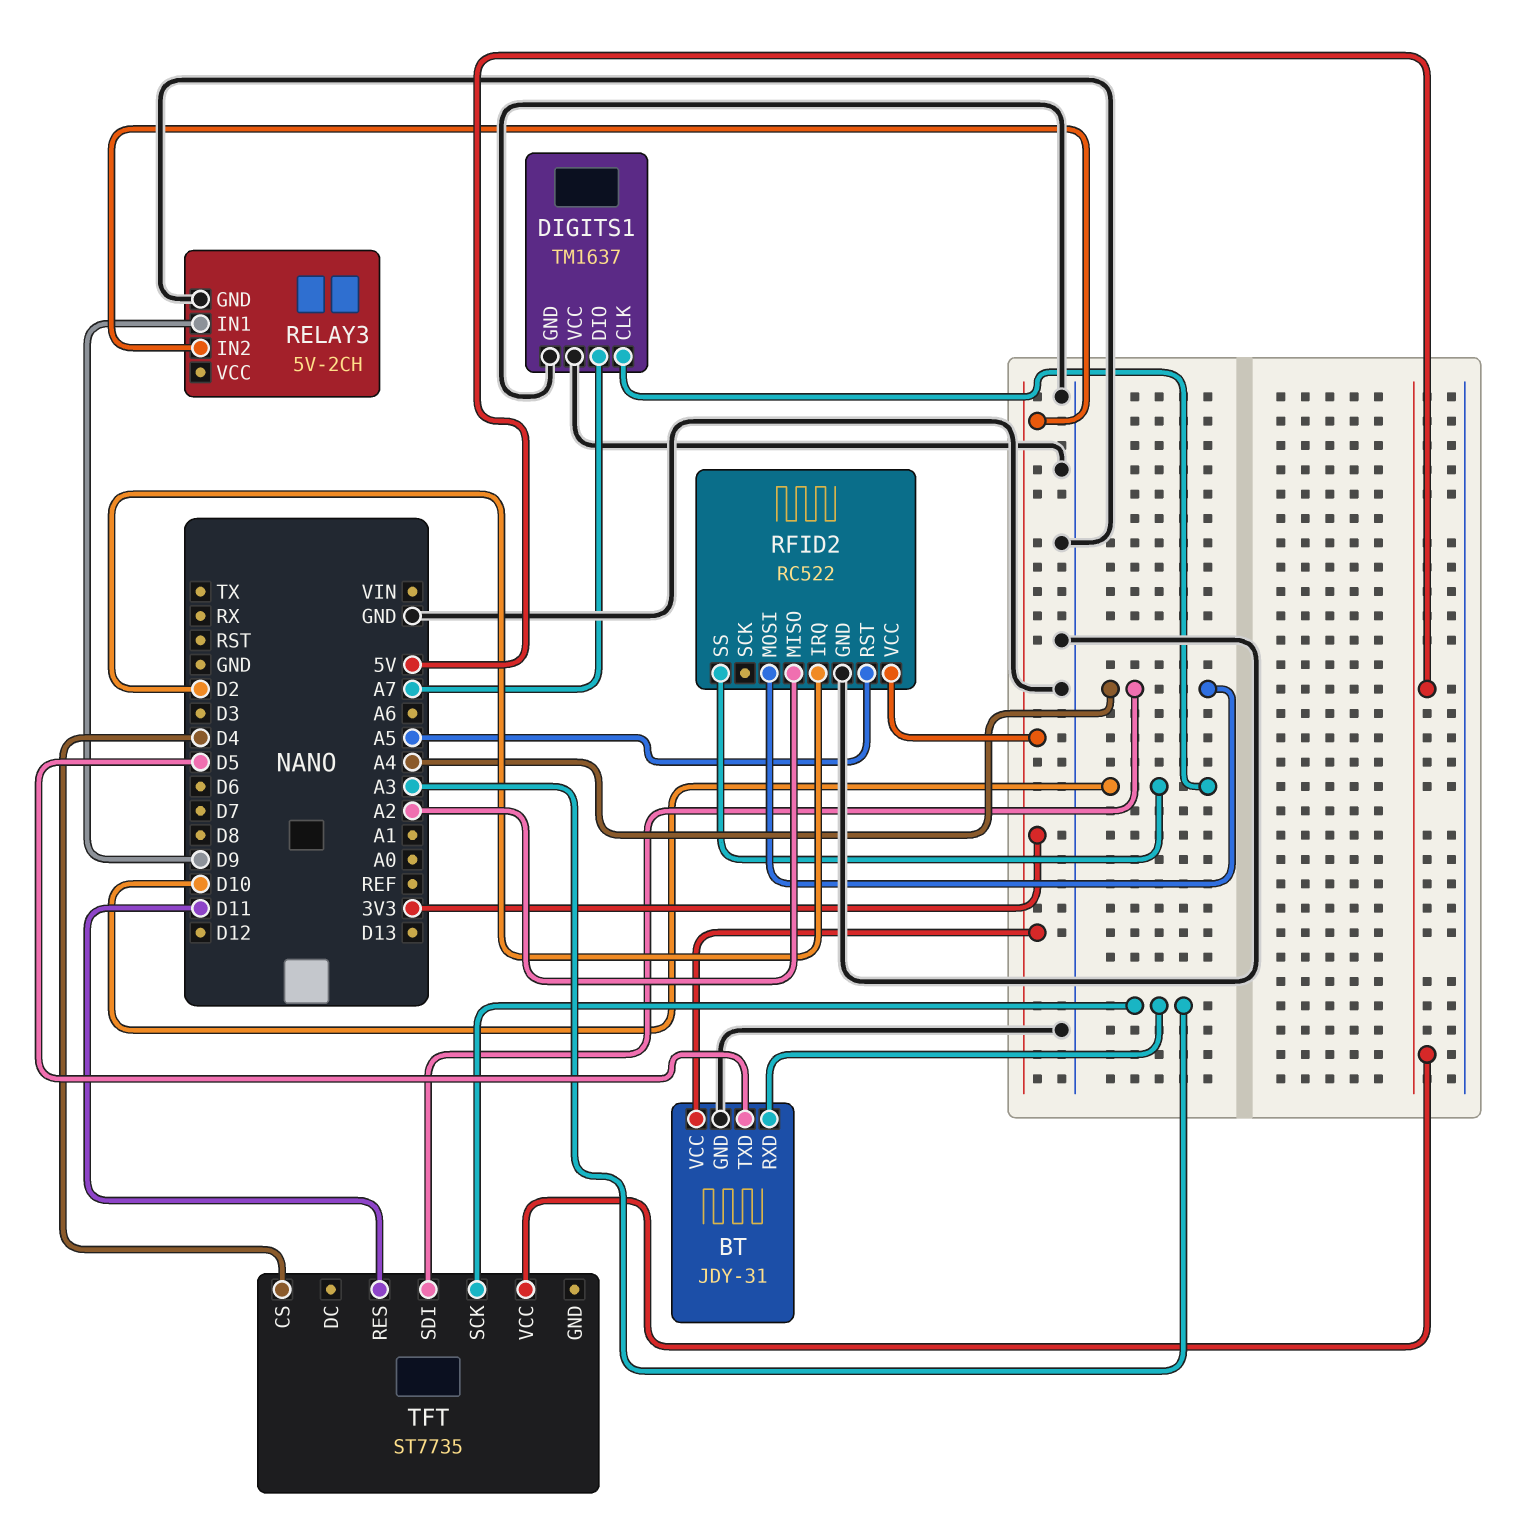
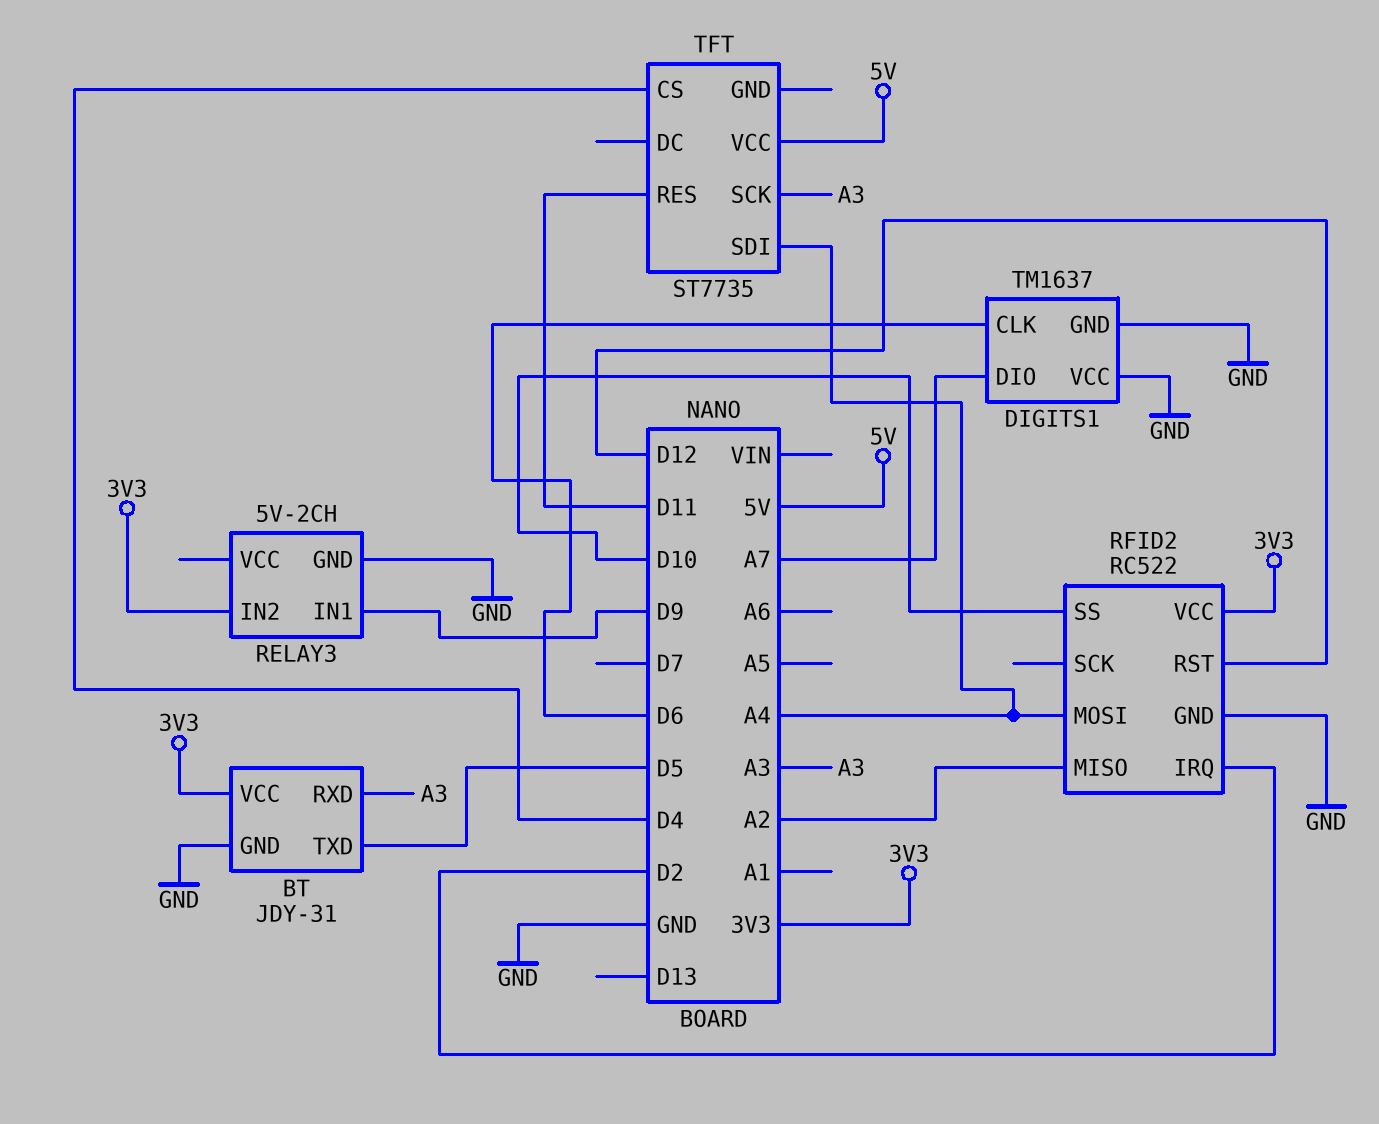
DIGITS1 pin CLK: D10 -> D6
RFID2 pin RST: A5 -> D12

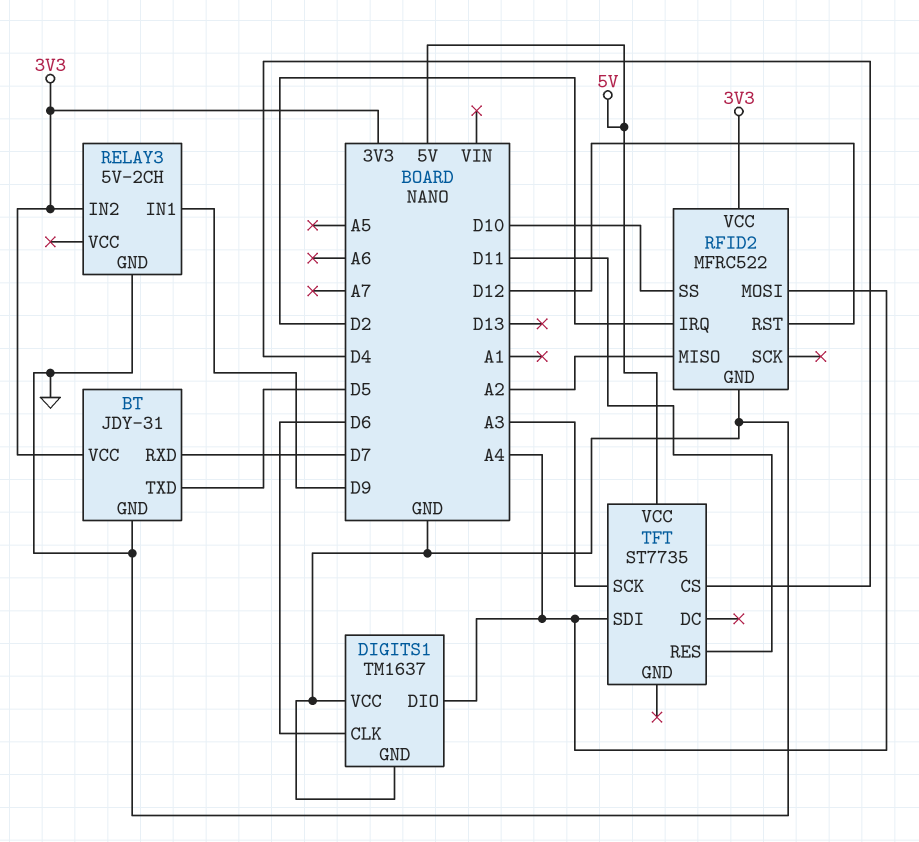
BT pin RXD: A3 -> D7
DIGITS1 pin DIO: A7 -> A4
RFID2: RC522 -> MFRC522

